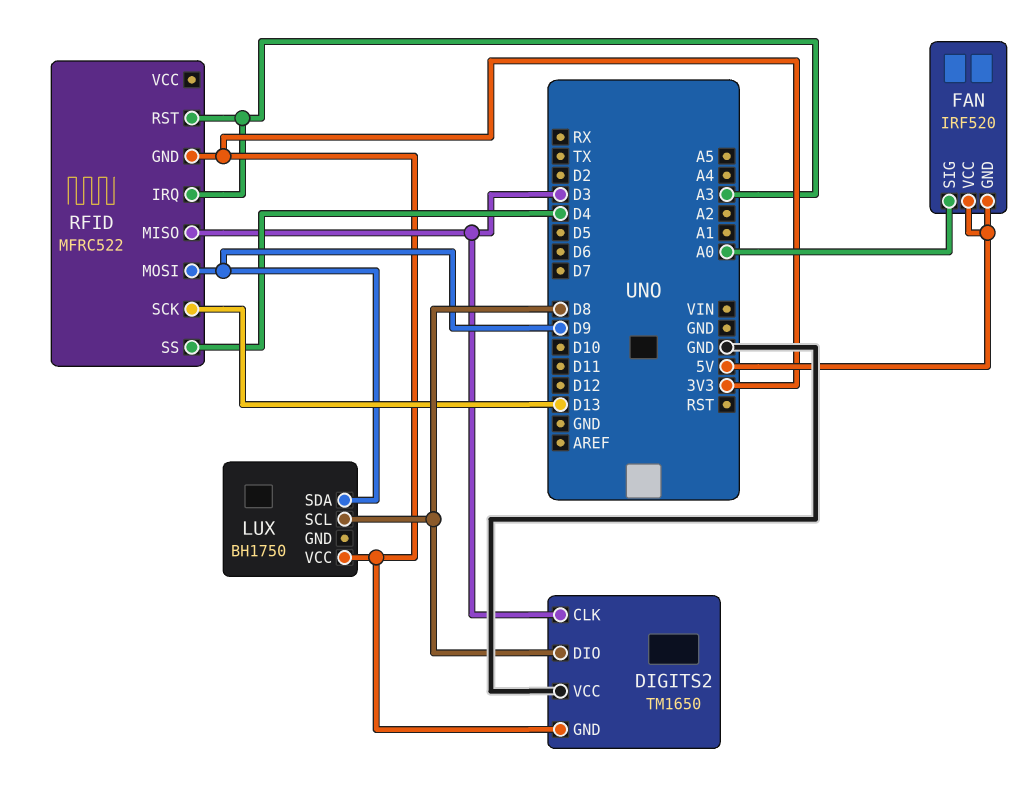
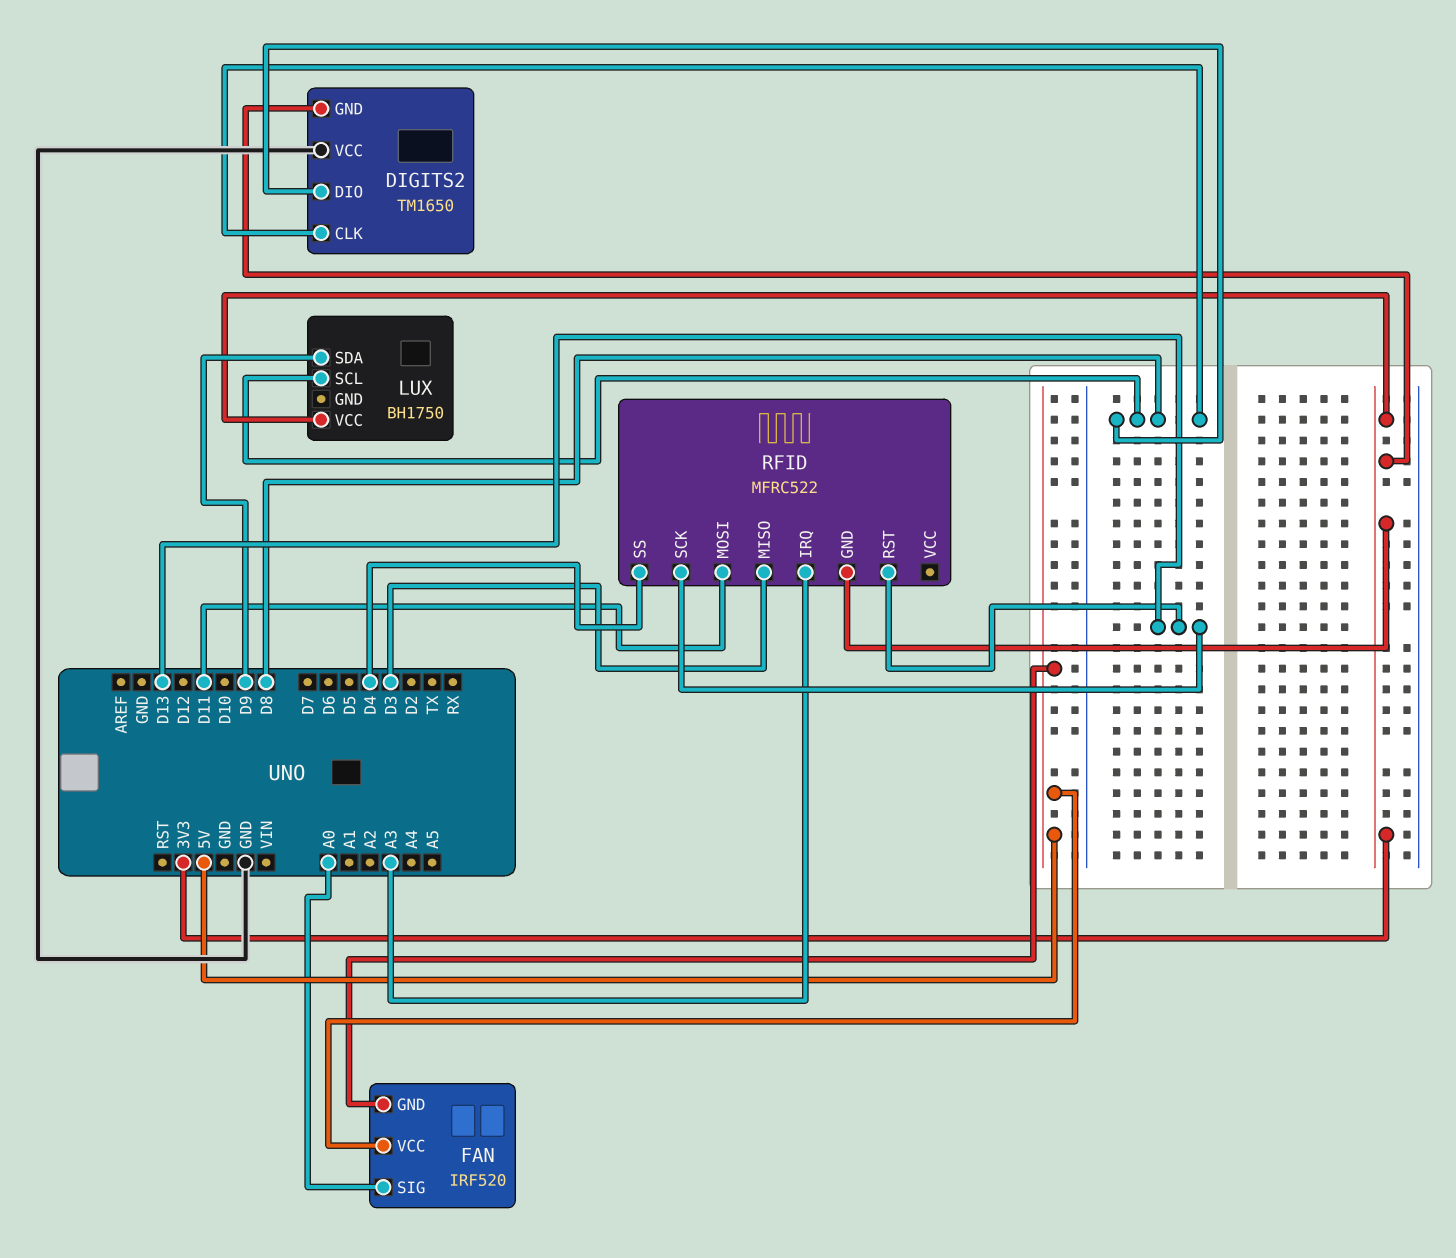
DIGITS2 pin CLK: D3 -> D8
RFID pin MOSI: D9 -> D11
RFID pin RST: A3 -> D13

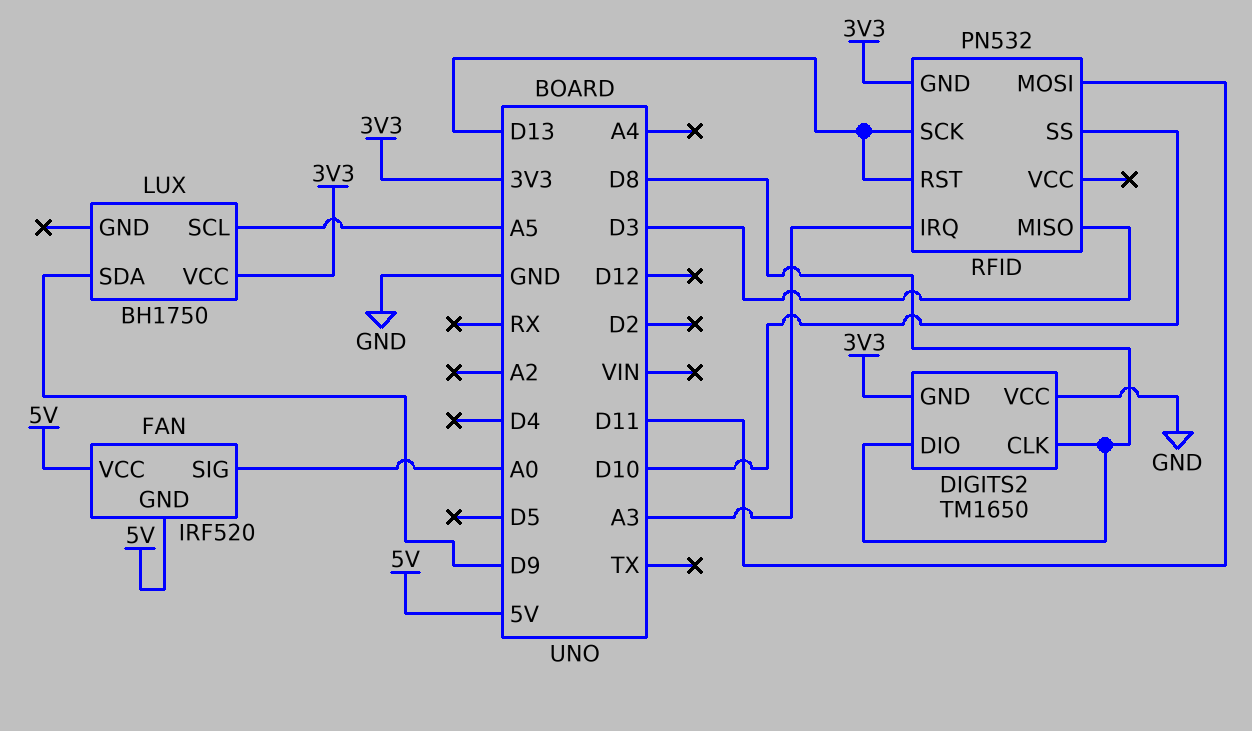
LUX pin SCL: D8 -> A5
RFID: MFRC522 -> PN532
RFID pin SS: D4 -> D10

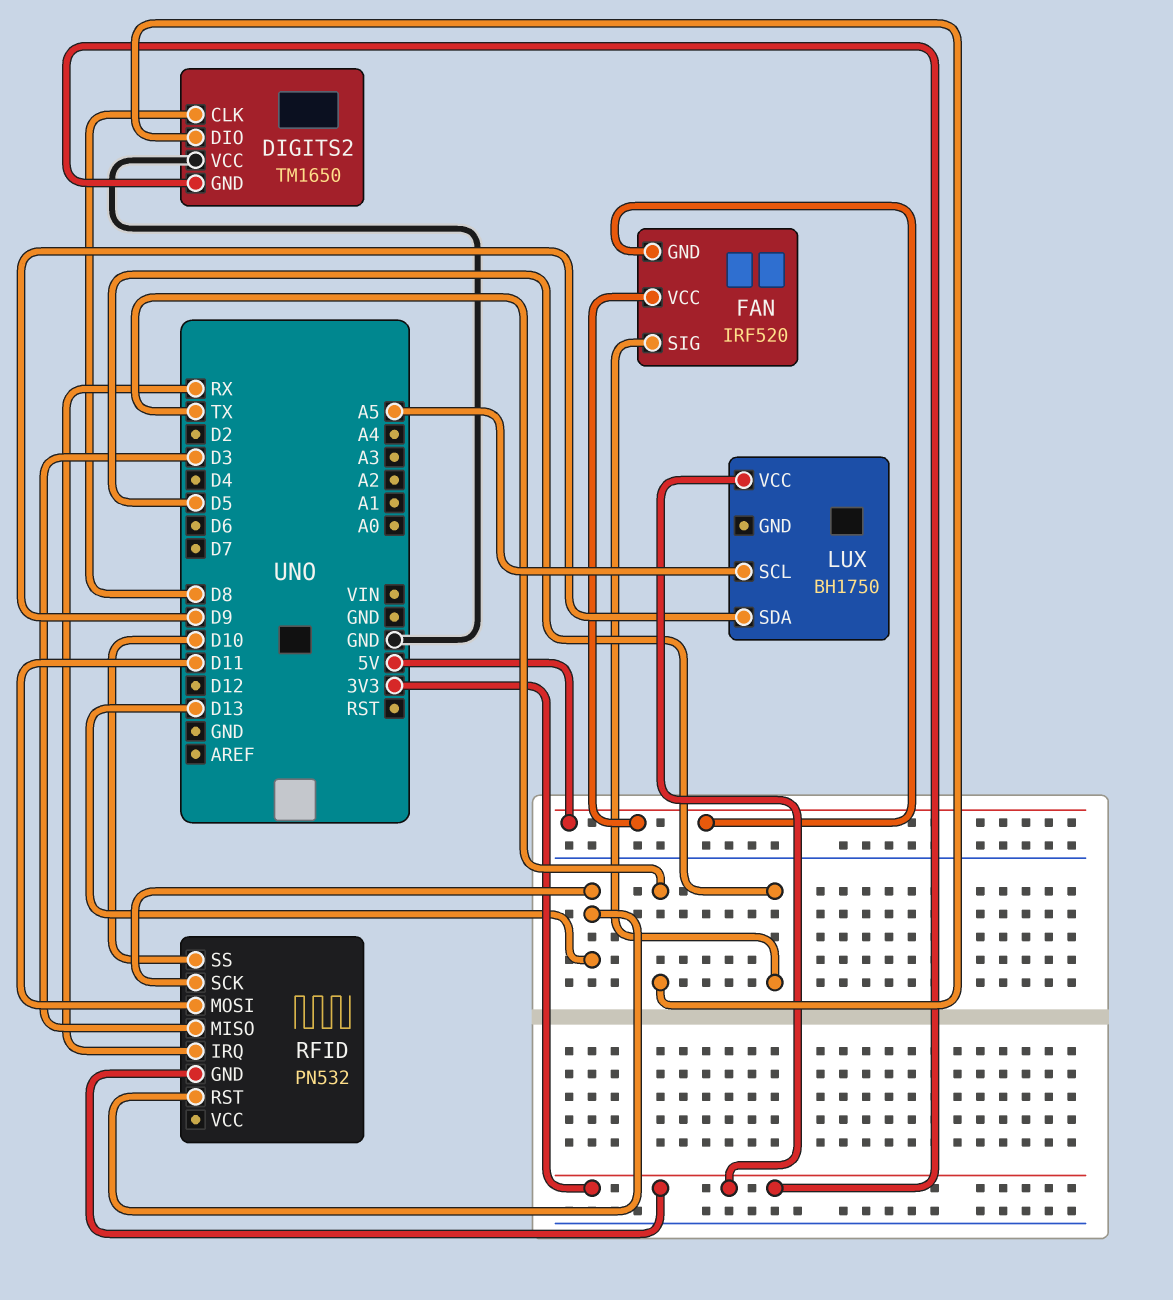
DIGITS2 pin DIO: D8 -> TX
FAN pin SIG: A0 -> D5
RFID pin IRQ: A3 -> RX

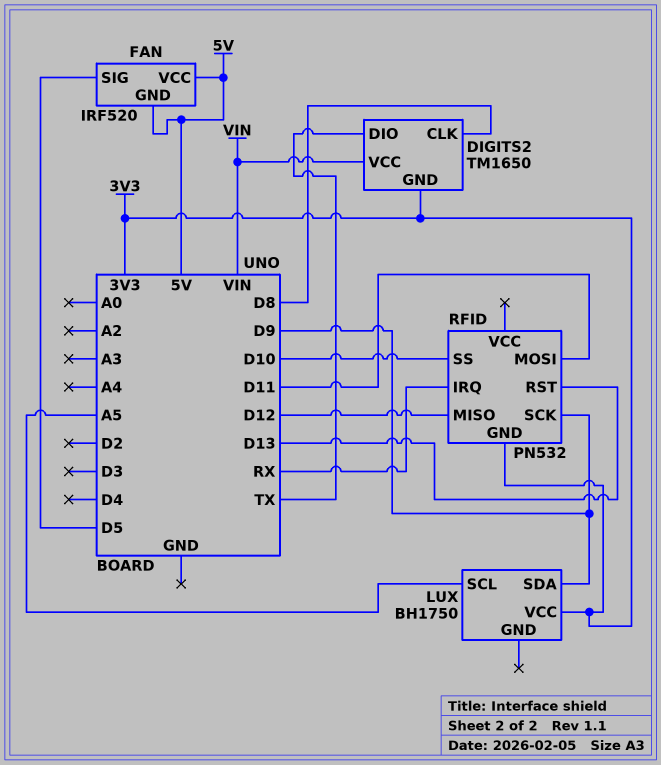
DIGITS2 pin VCC: GND -> VIN
RFID pin MISO: D3 -> D12
RFID pin SCK: D13 -> D9

